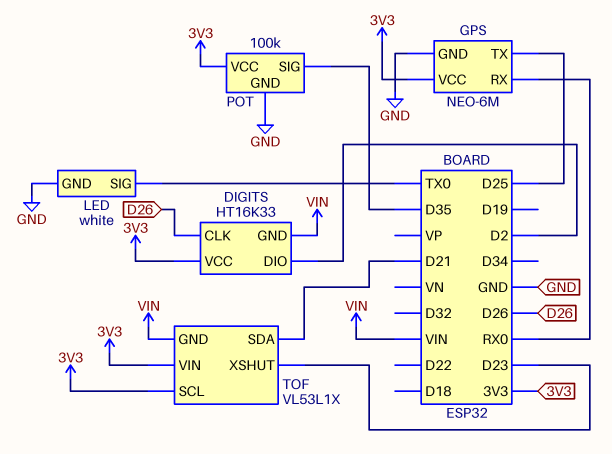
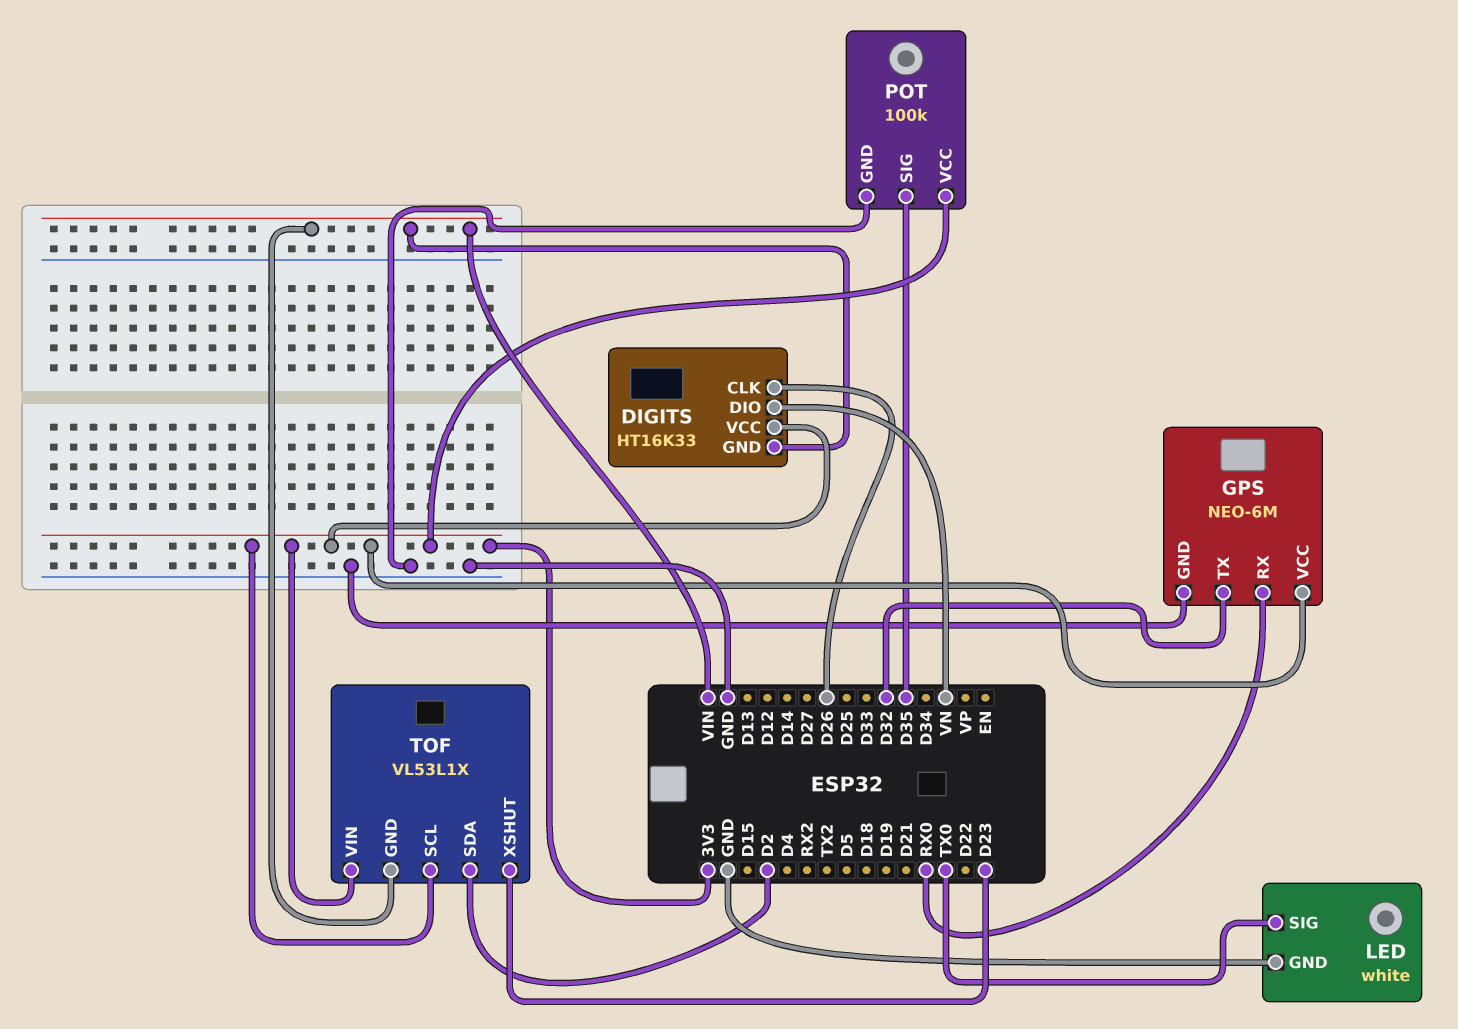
DIGITS pin DIO: D2 -> VN
GPS pin TX: D25 -> D32
TOF pin SDA: D21 -> D2

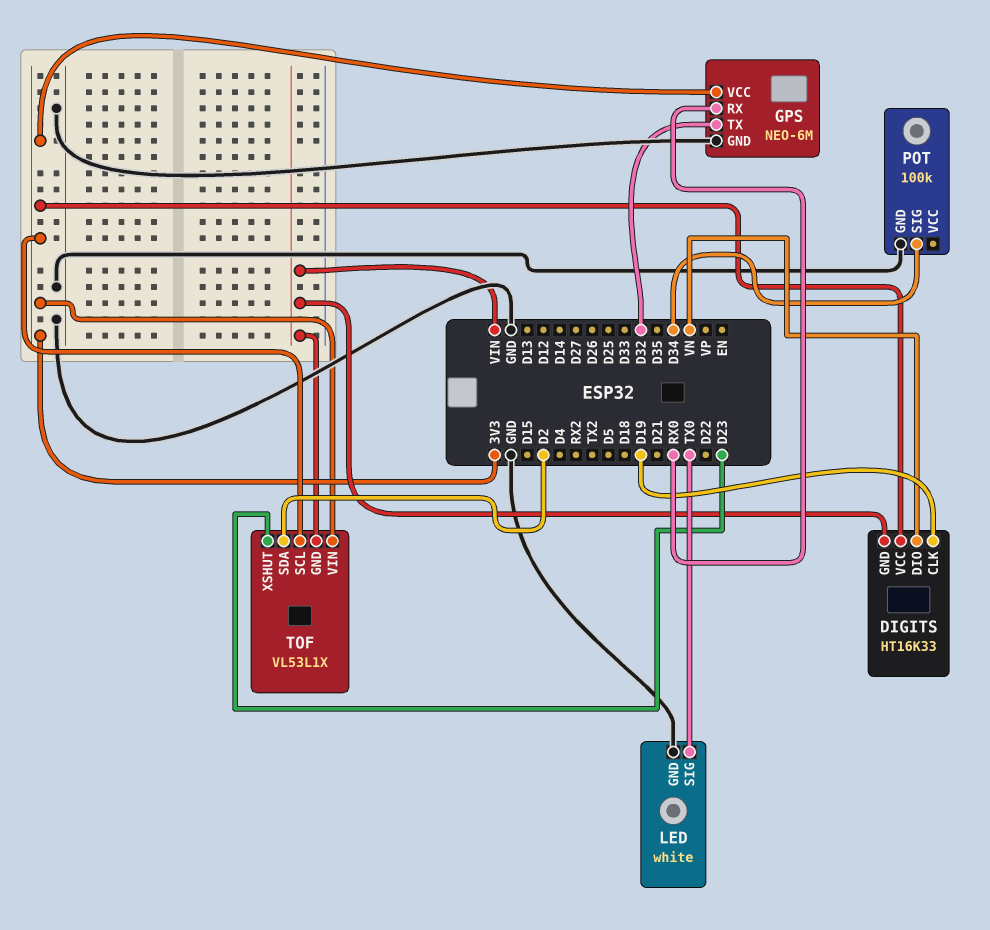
DIGITS pin CLK: D26 -> D19
POT pin SIG: D35 -> D34
POT pin VCC: 3V3 -> none

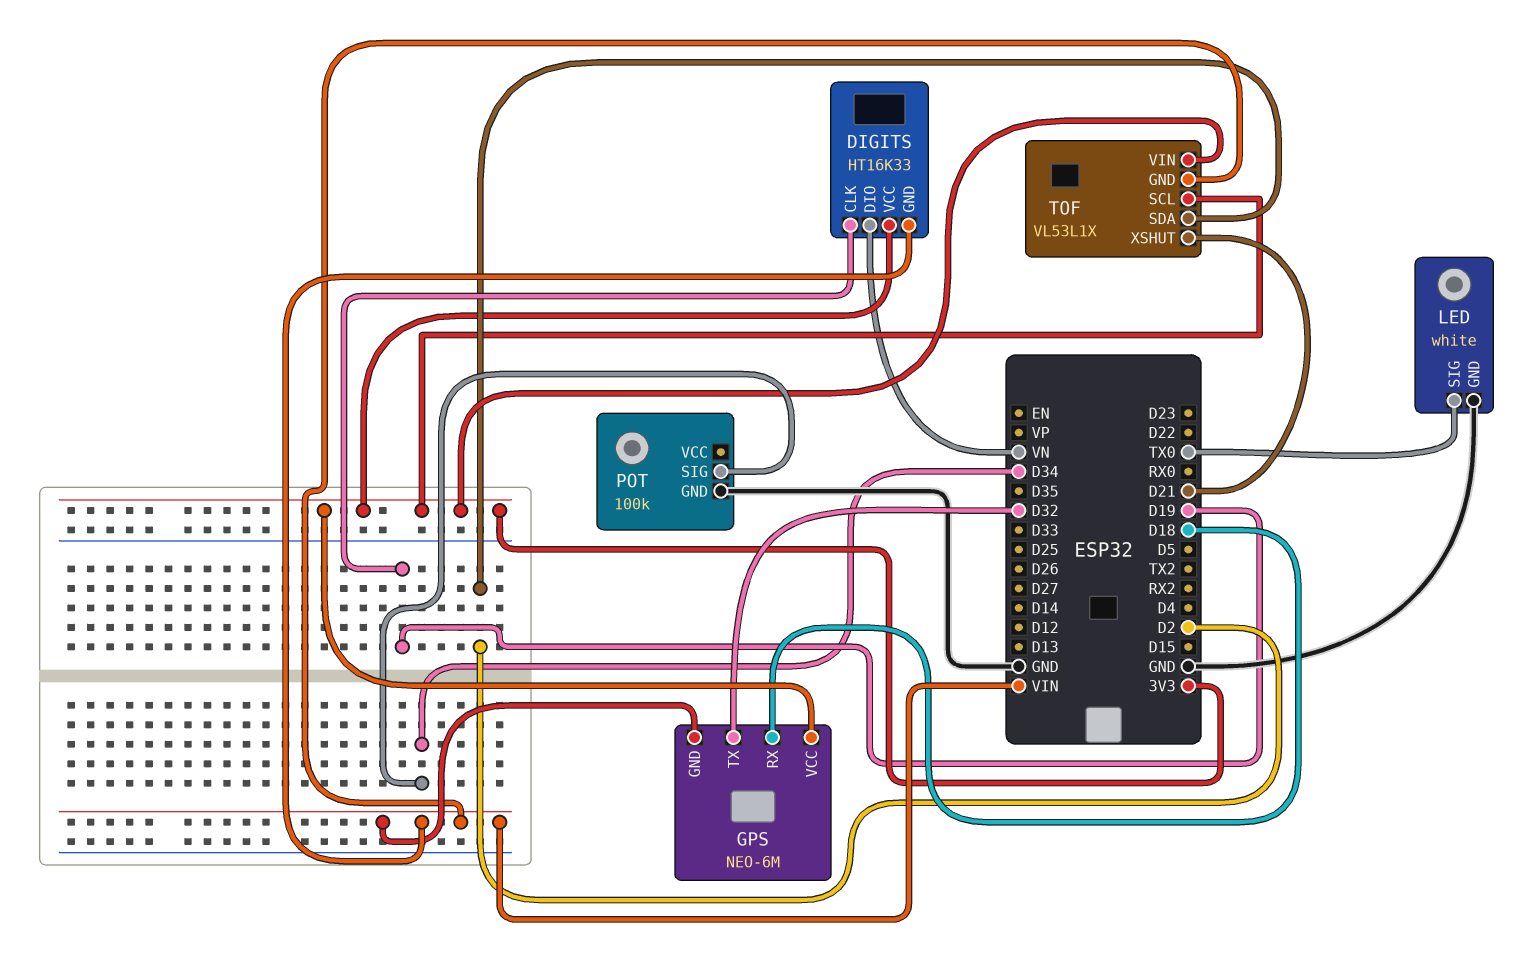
GPS pin GND: GND -> VIN
GPS pin RX: RX0 -> D18
TOF pin XSHUT: D23 -> D21

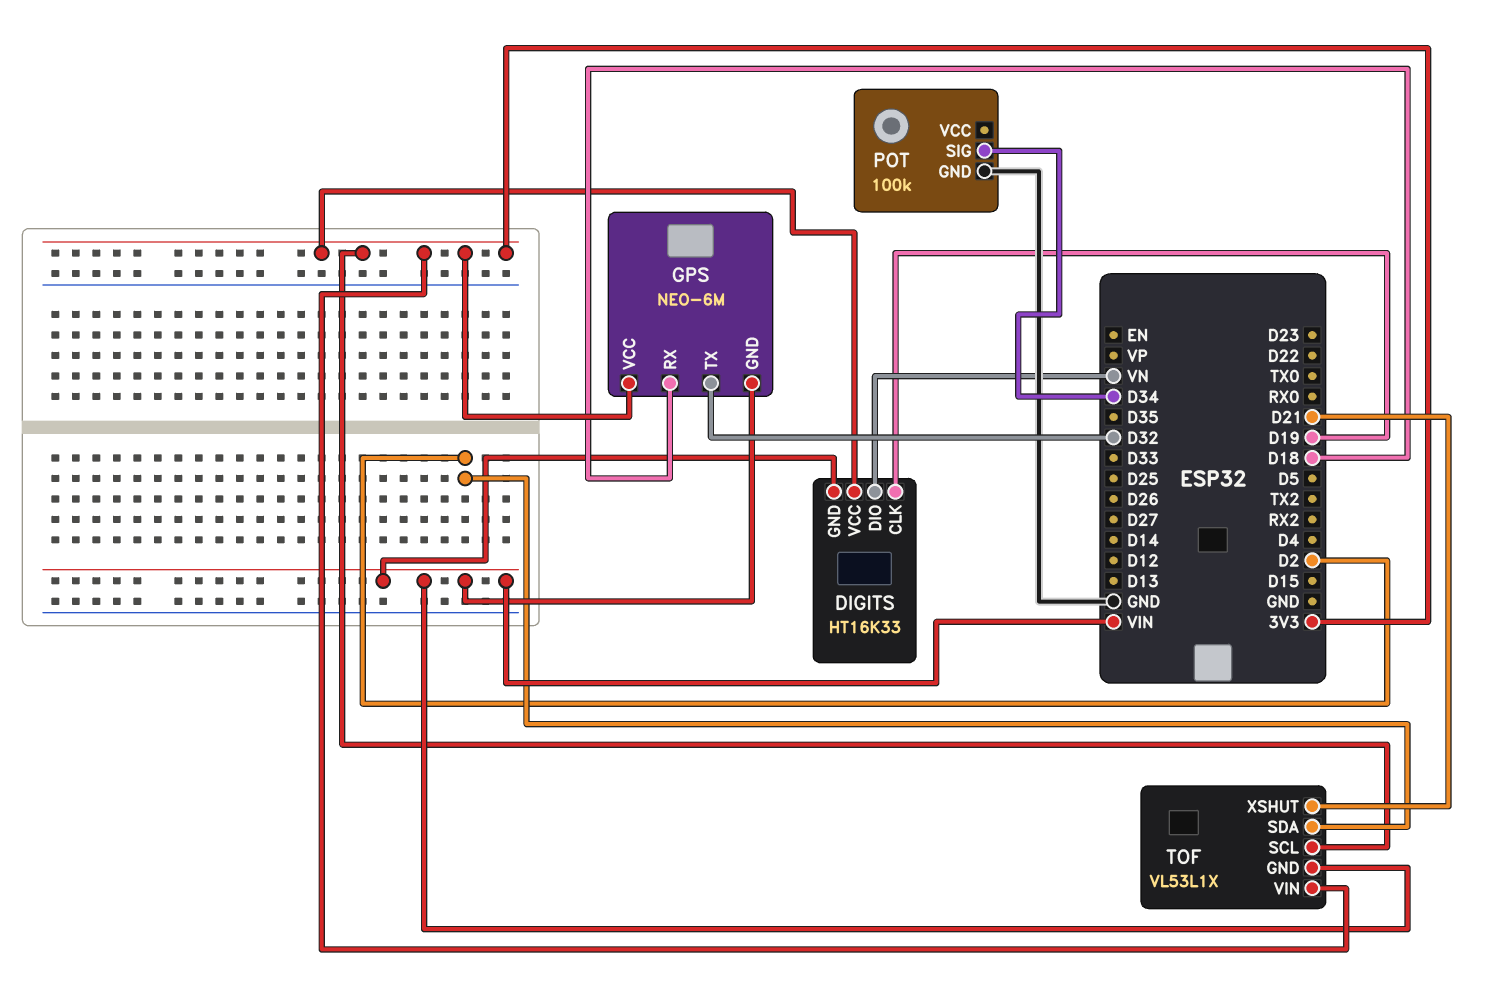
LED: white -> none
LED pin GND: GND -> none
LED pin SIG: TX0 -> none

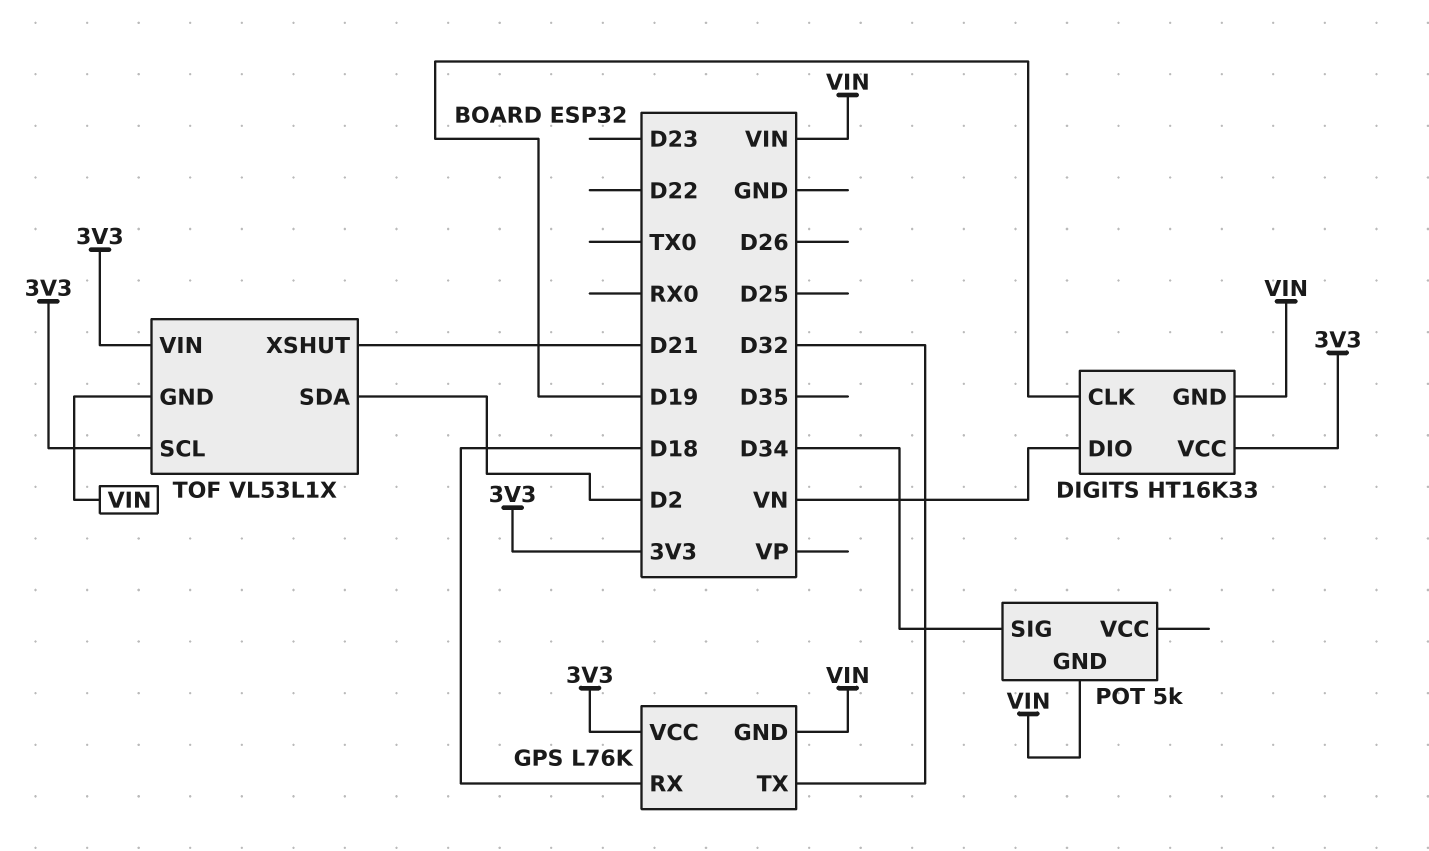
GPS: NEO-6M -> L76K
POT: 100k -> 5k
POT pin GND: GND -> VIN

